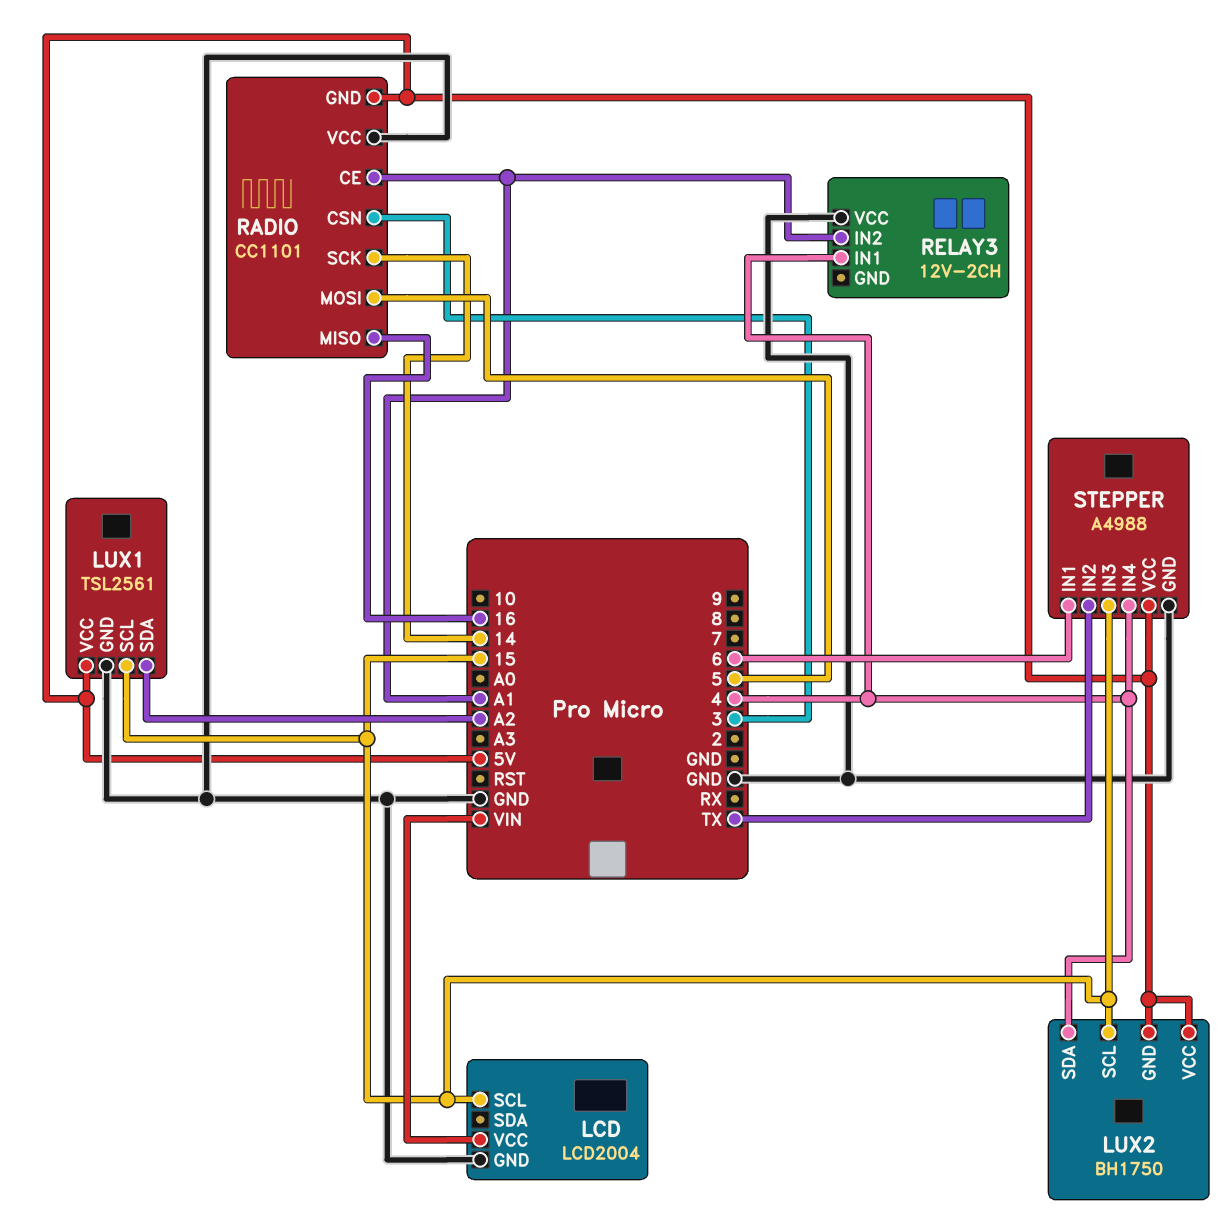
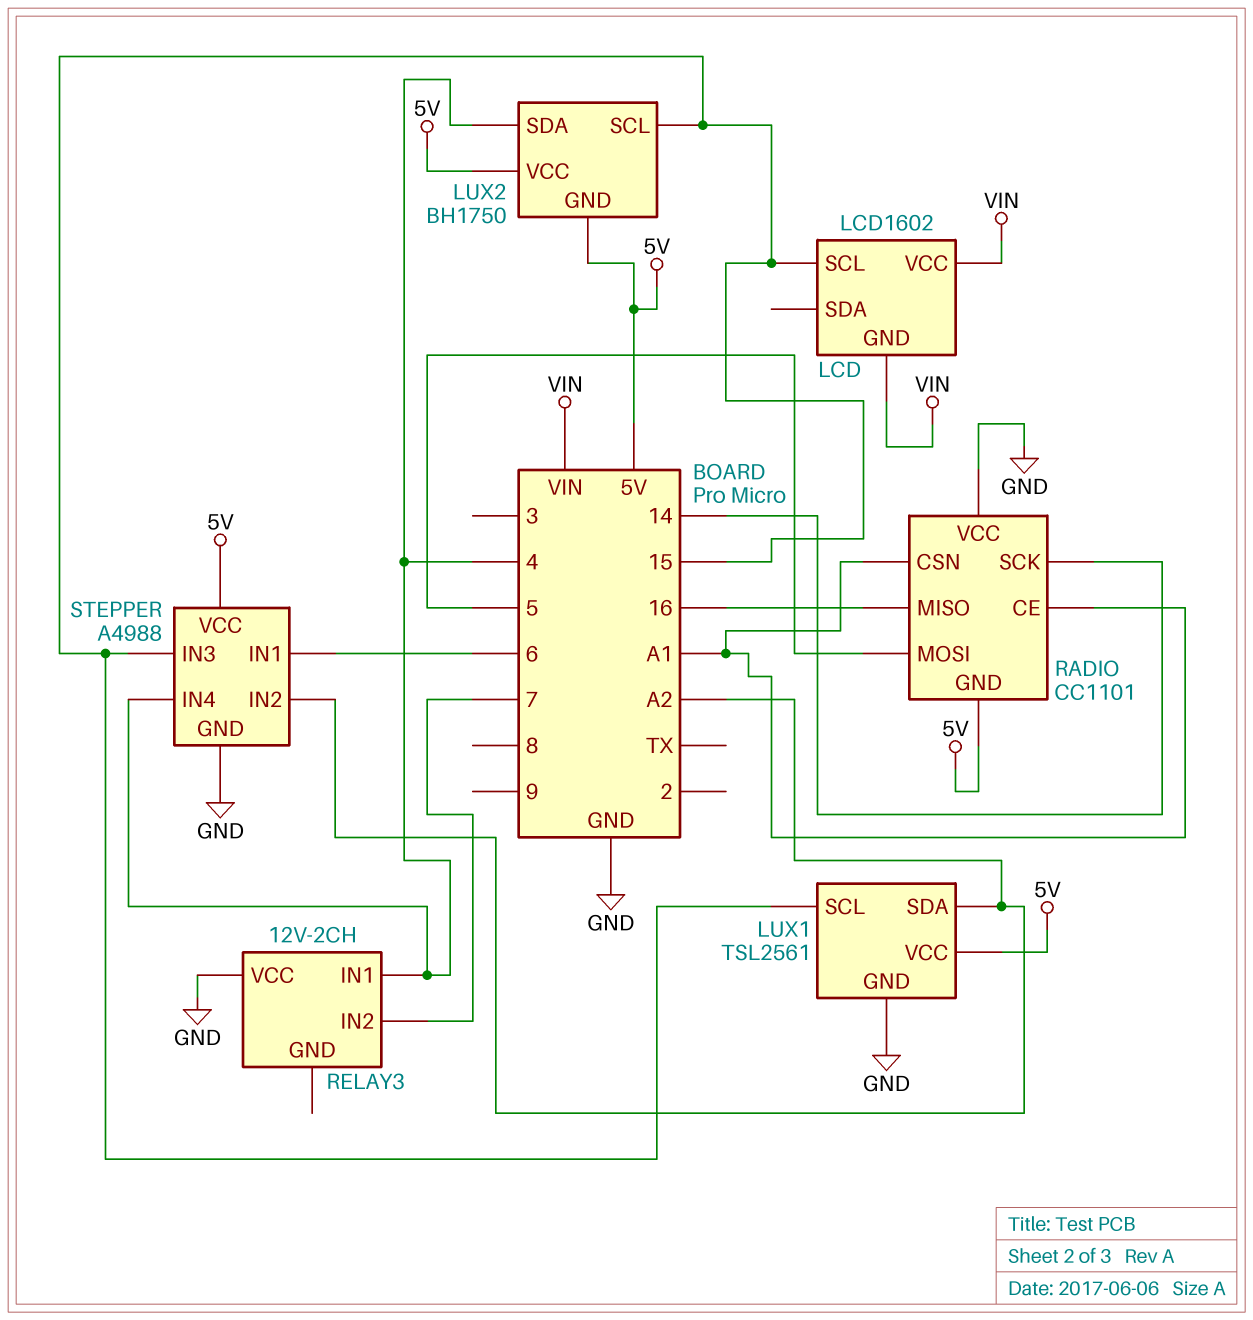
LCD: LCD2004 -> LCD1602
LCD pin GND: GND -> VIN
RADIO pin CSN: 3 -> A1
RELAY3 pin IN2: A1 -> 7
STEPPER pin IN2: TX -> A2

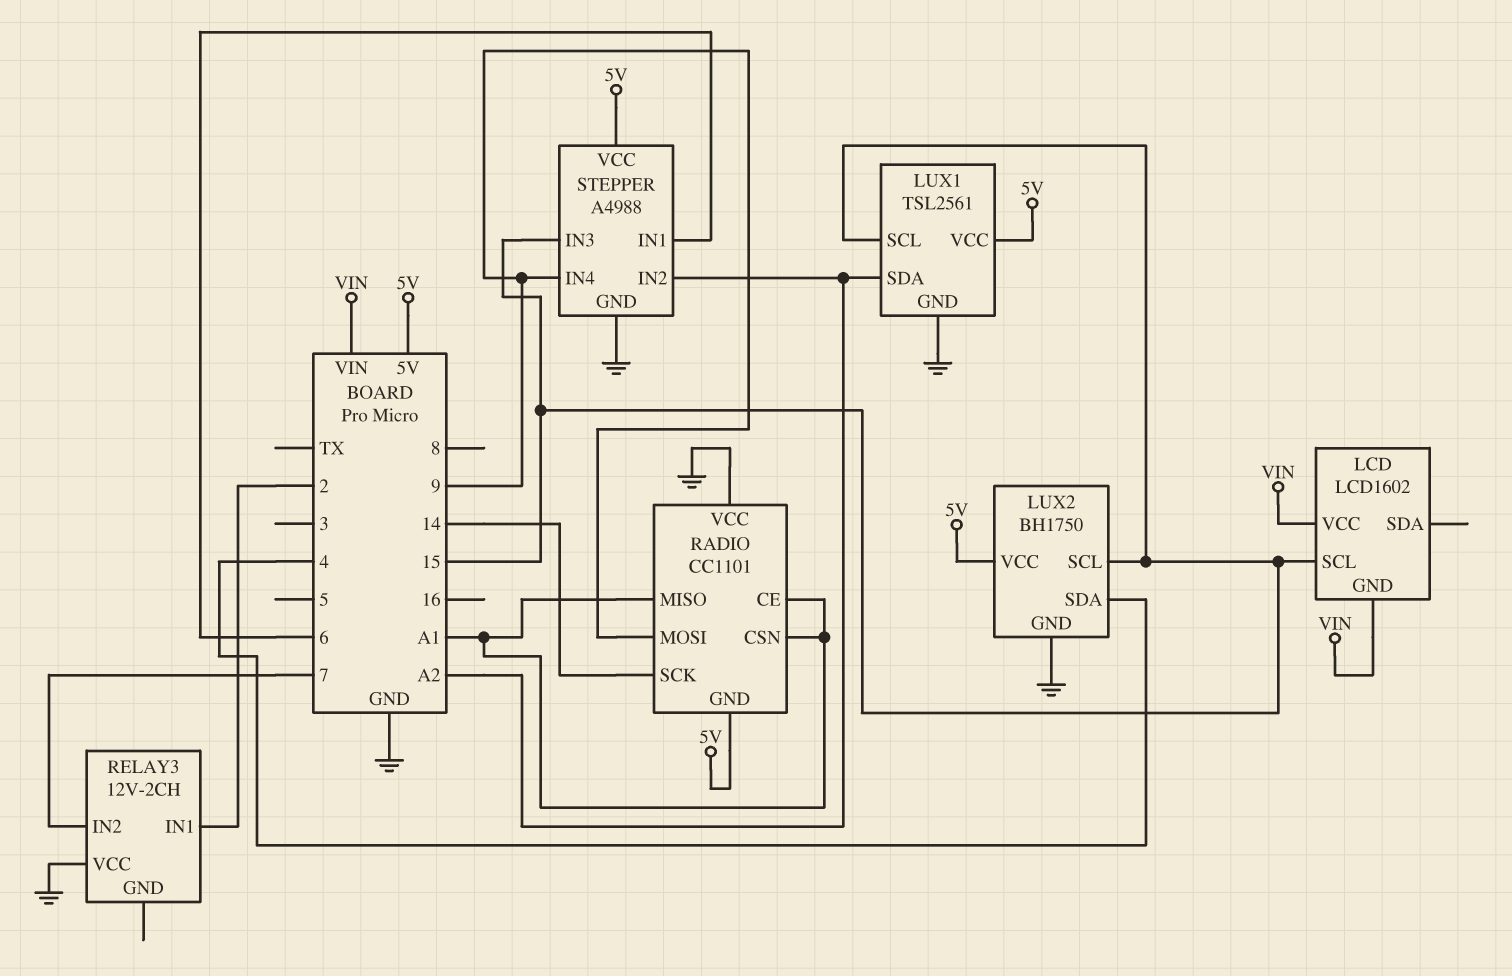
LUX2 pin GND: 5V -> GND
RADIO pin MISO: 16 -> A1
RADIO pin MOSI: 5 -> 9
RELAY3 pin IN1: 4 -> 2
STEPPER pin IN4: 4 -> 9

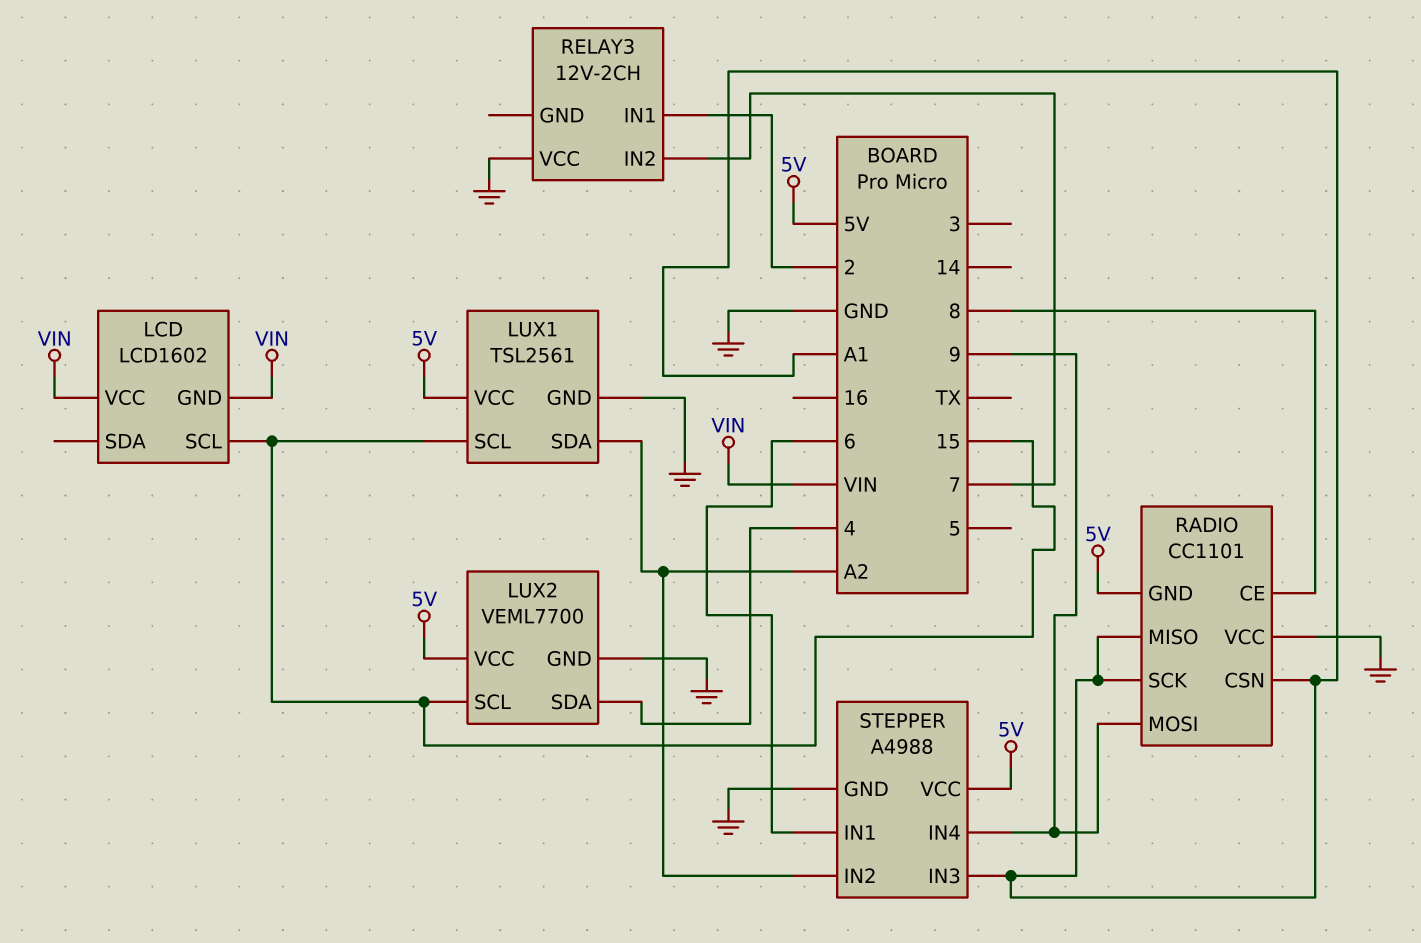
LUX2: BH1750 -> VEML7700
RADIO pin CE: A1 -> 8
RADIO pin SCK: 14 -> A1
STEPPER pin IN3: 15 -> A1

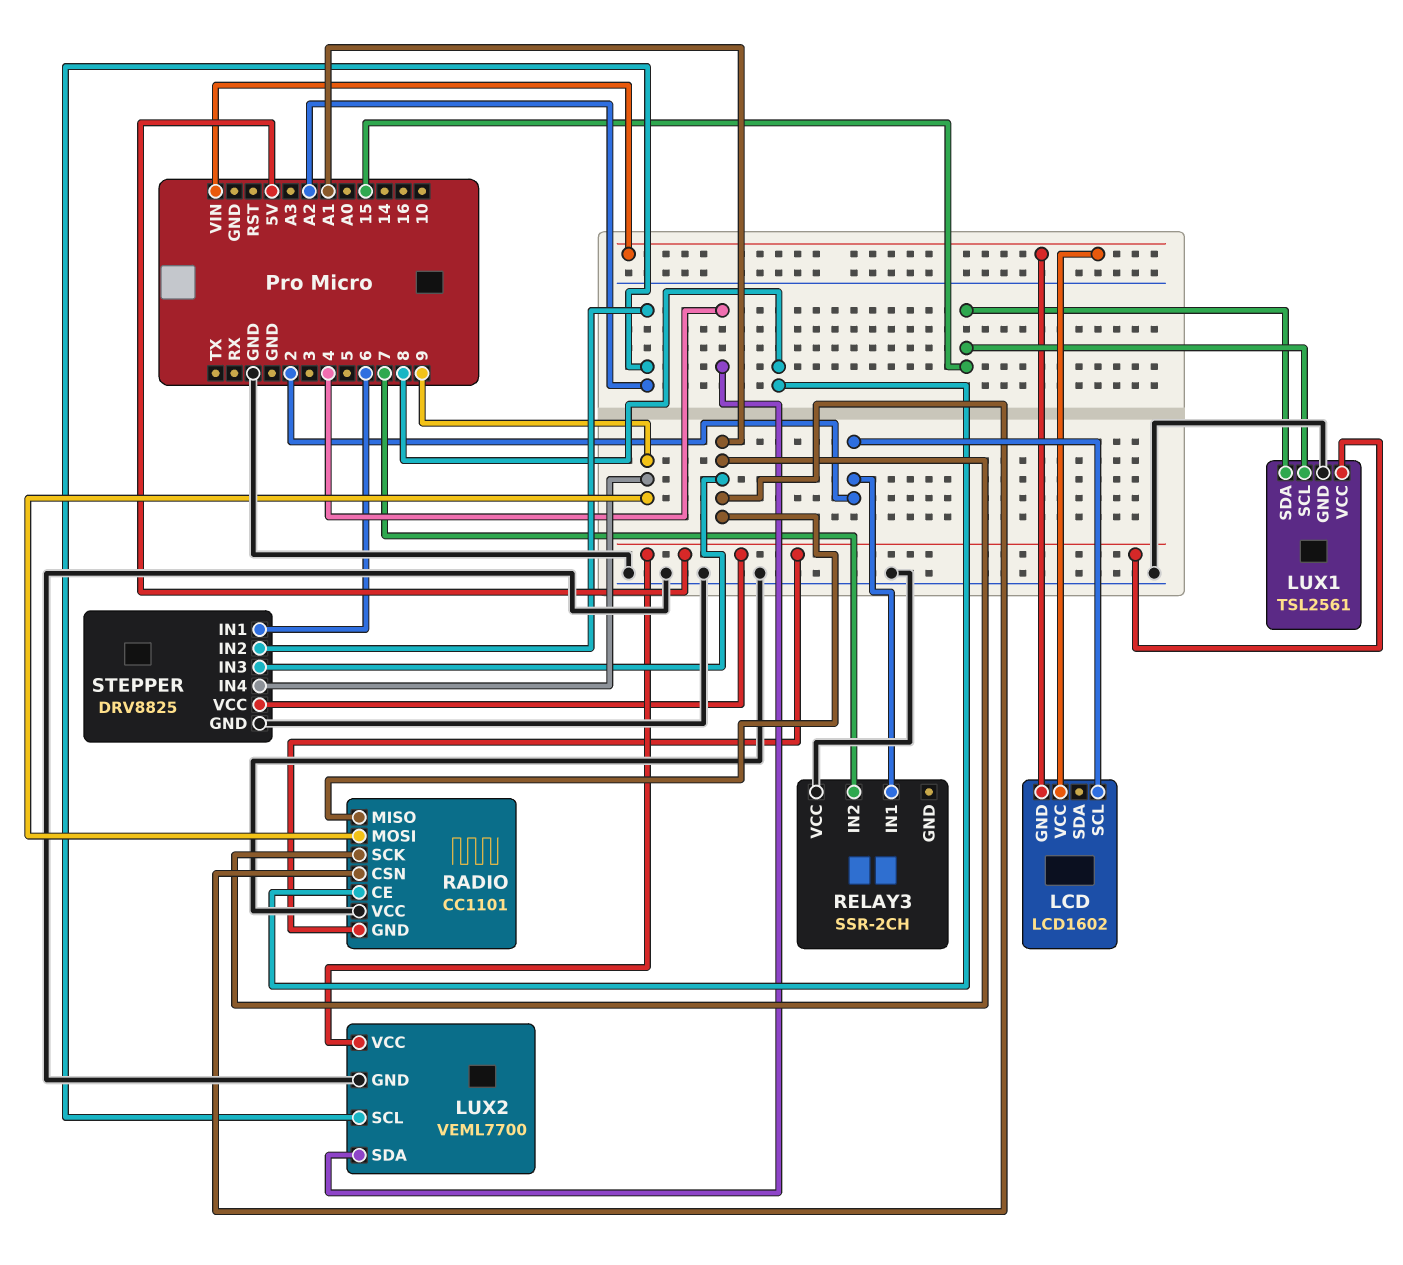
LCD pin SCL: 15 -> 2
LUX1 pin SDA: A2 -> 15
LUX2 pin SCL: 15 -> A2
RELAY3: 12V-2CH -> SSR-2CH
STEPPER: A4988 -> DRV8825

